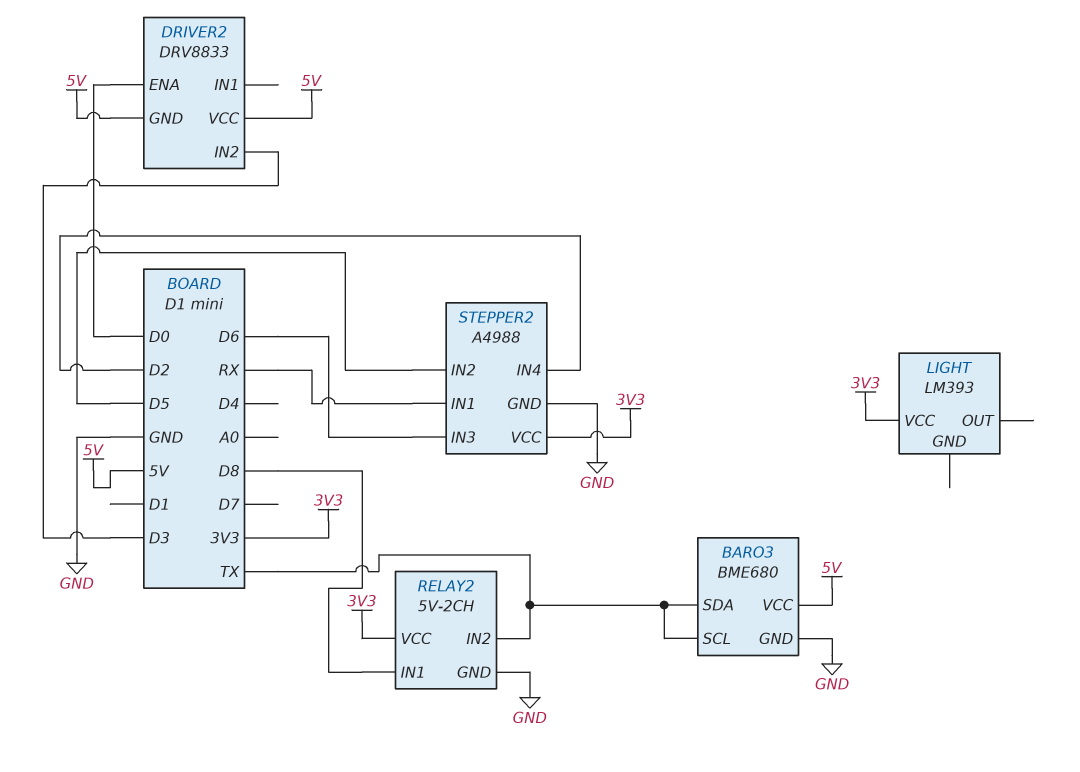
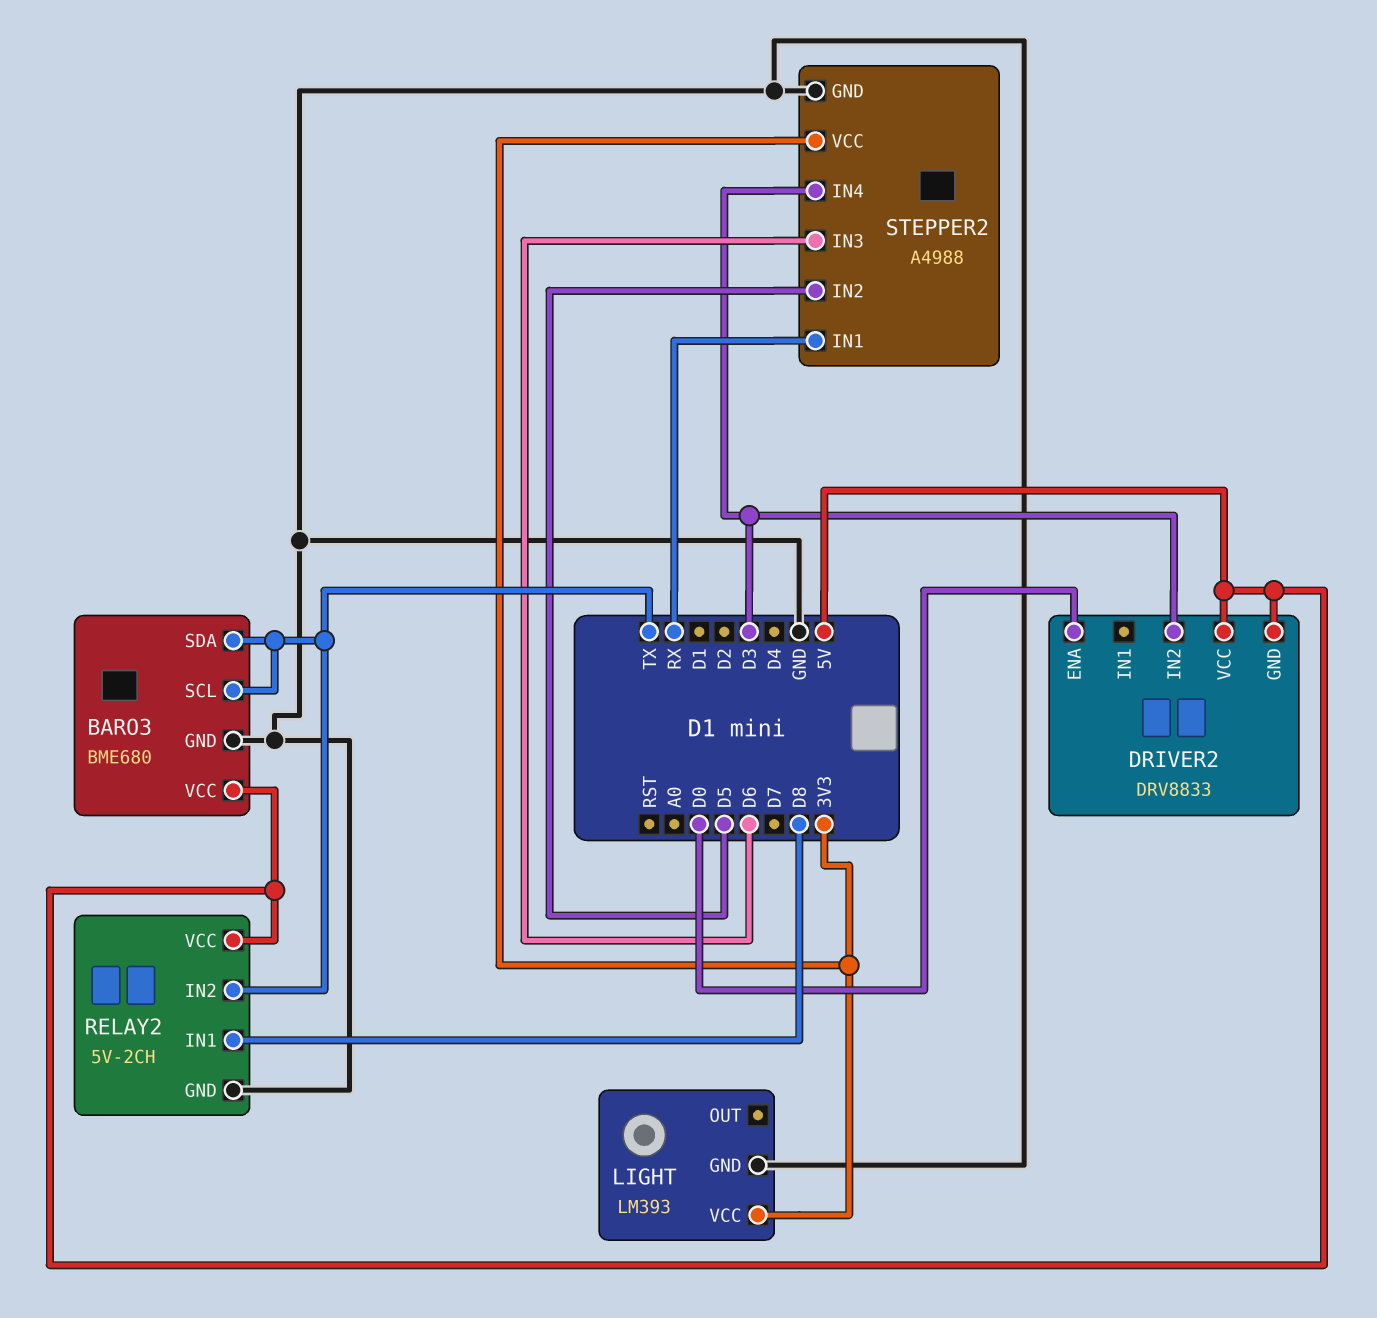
LIGHT pin GND: none -> GND
RELAY2 pin VCC: 3V3 -> 5V
STEPPER2 pin IN4: D2 -> D3

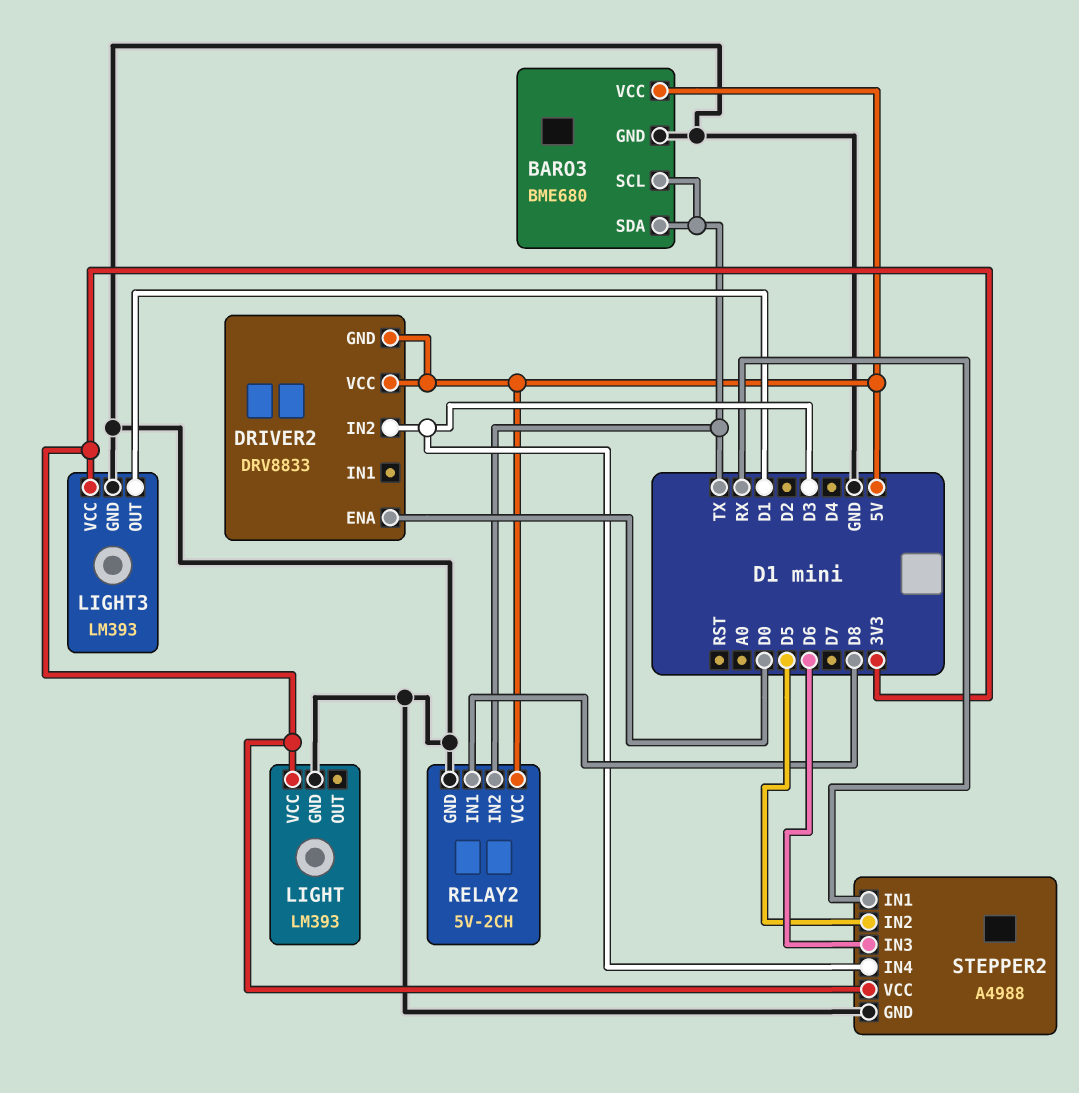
LIGHT3: none -> LM393
LIGHT3 pin GND: none -> GND
LIGHT3 pin OUT: none -> D1
LIGHT3 pin VCC: none -> 3V3

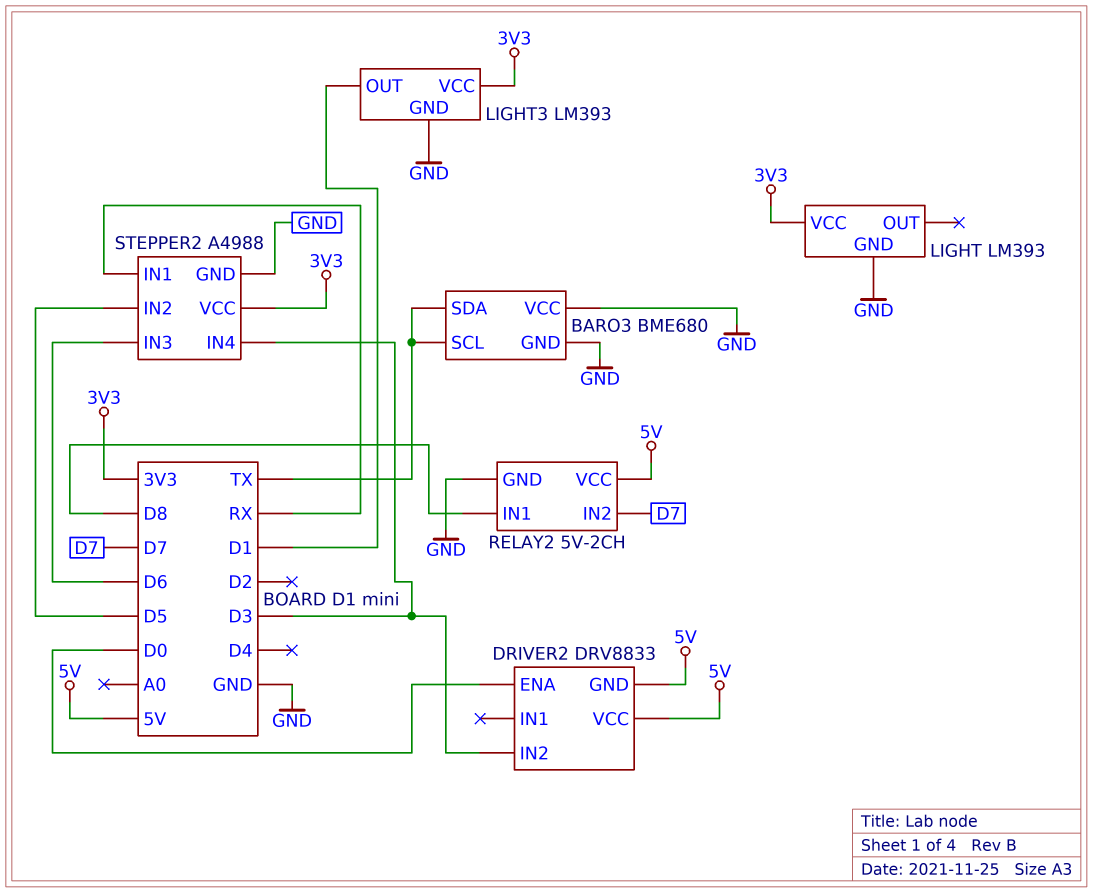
BARO3 pin VCC: 5V -> GND
RELAY2 pin IN2: TX -> D7

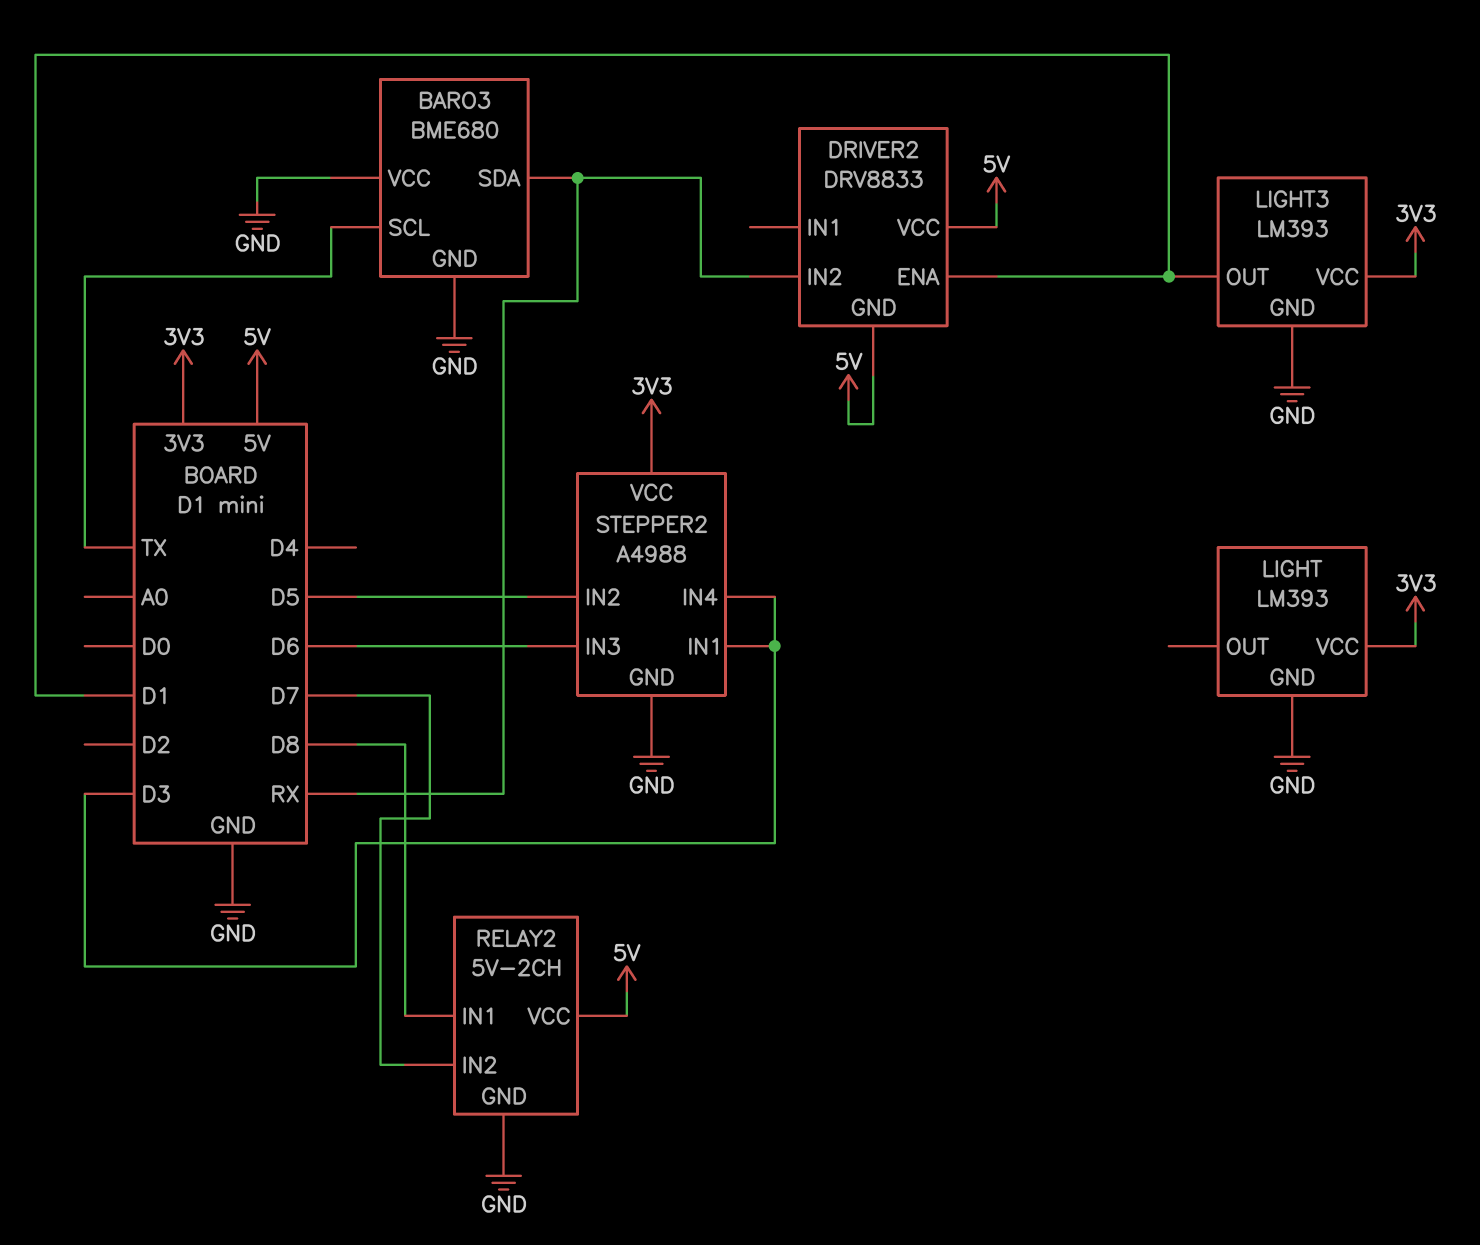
BARO3 pin SDA: TX -> RX
DRIVER2 pin ENA: D0 -> D1
DRIVER2 pin IN2: D3 -> RX
STEPPER2 pin IN1: RX -> D3

